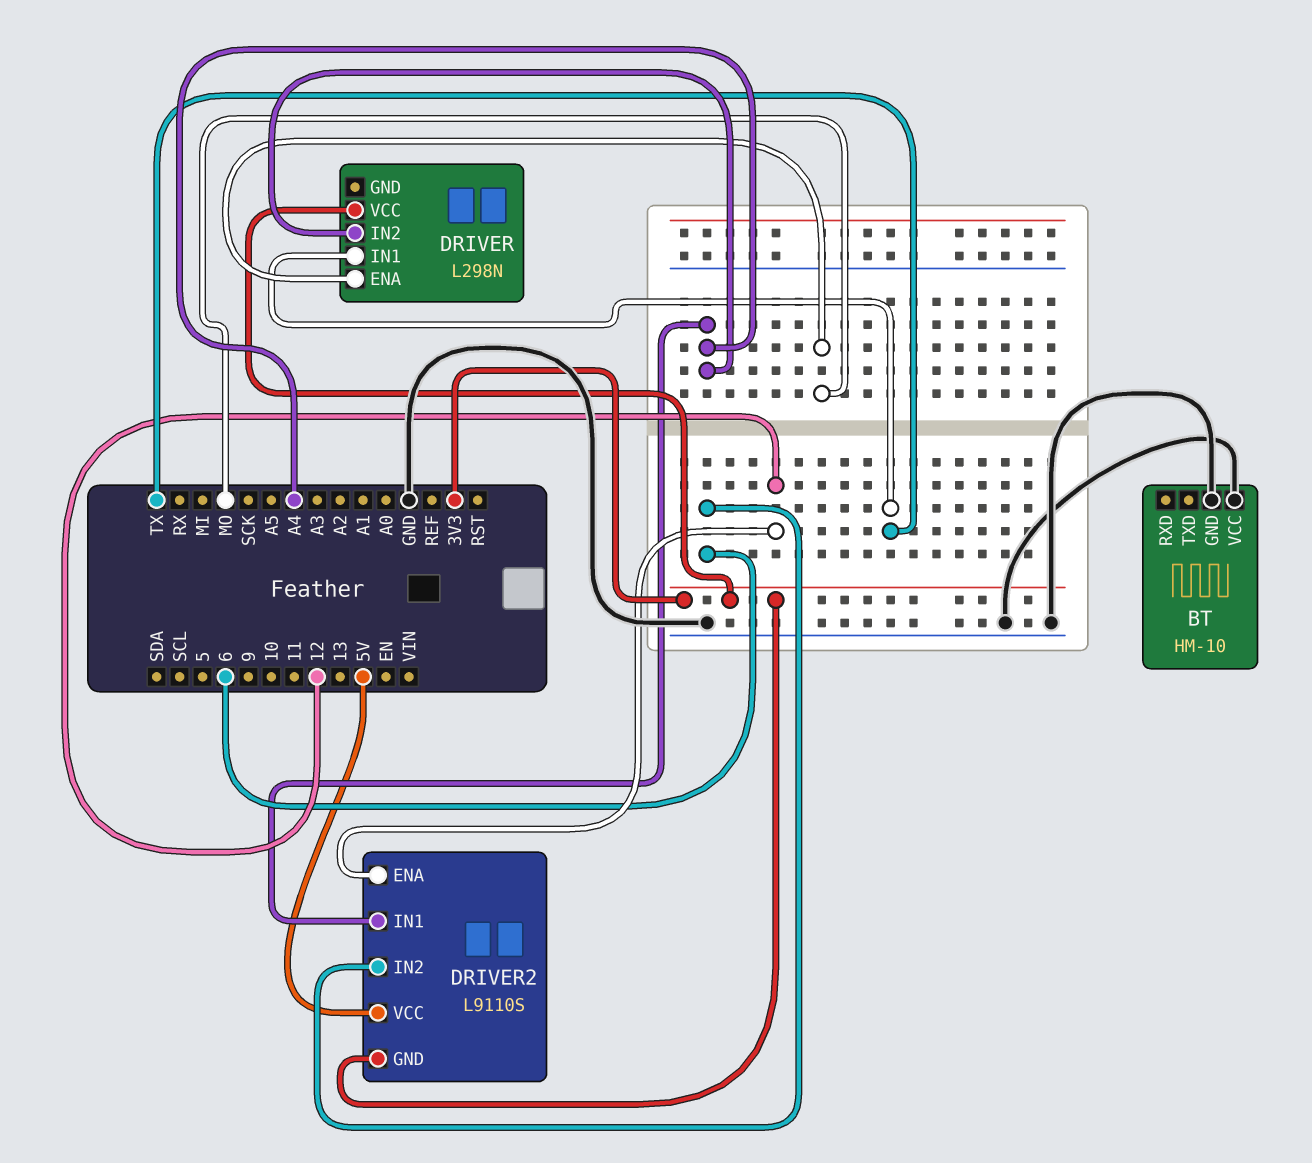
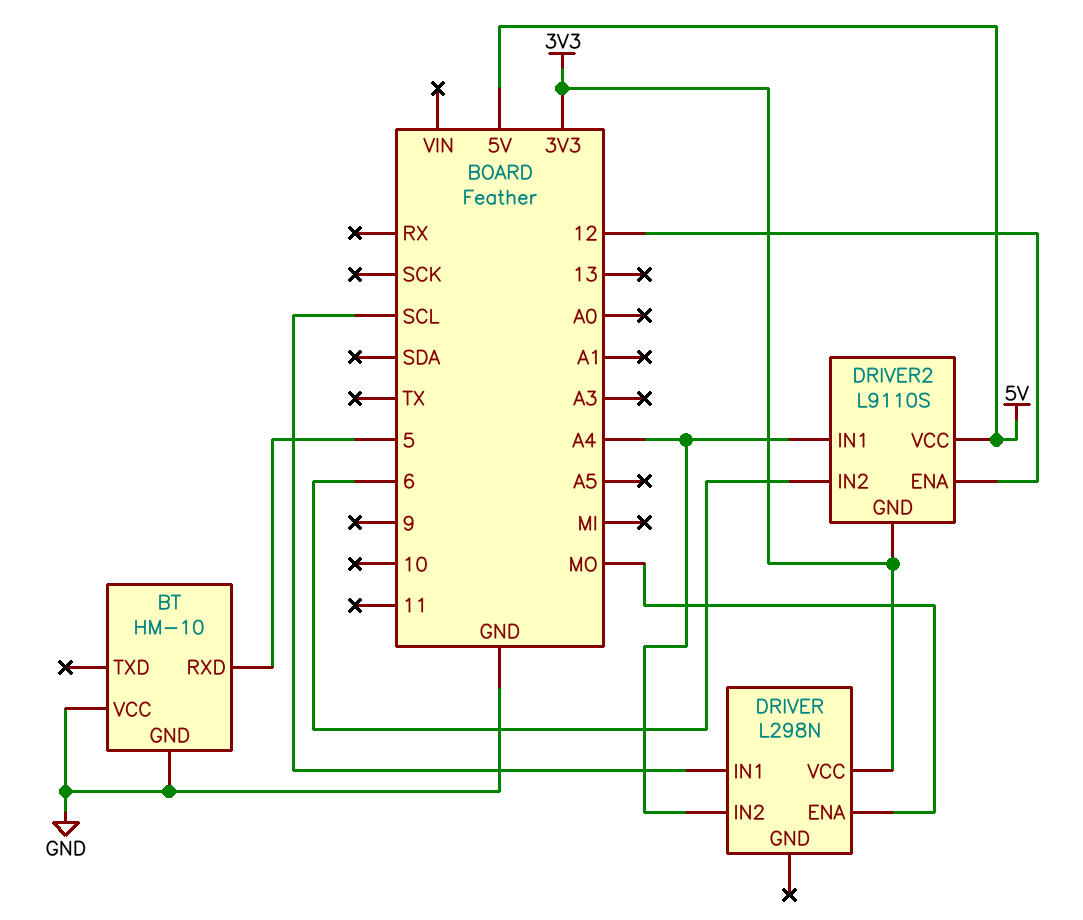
BT pin RXD: none -> 5
DRIVER pin IN1: TX -> SCL

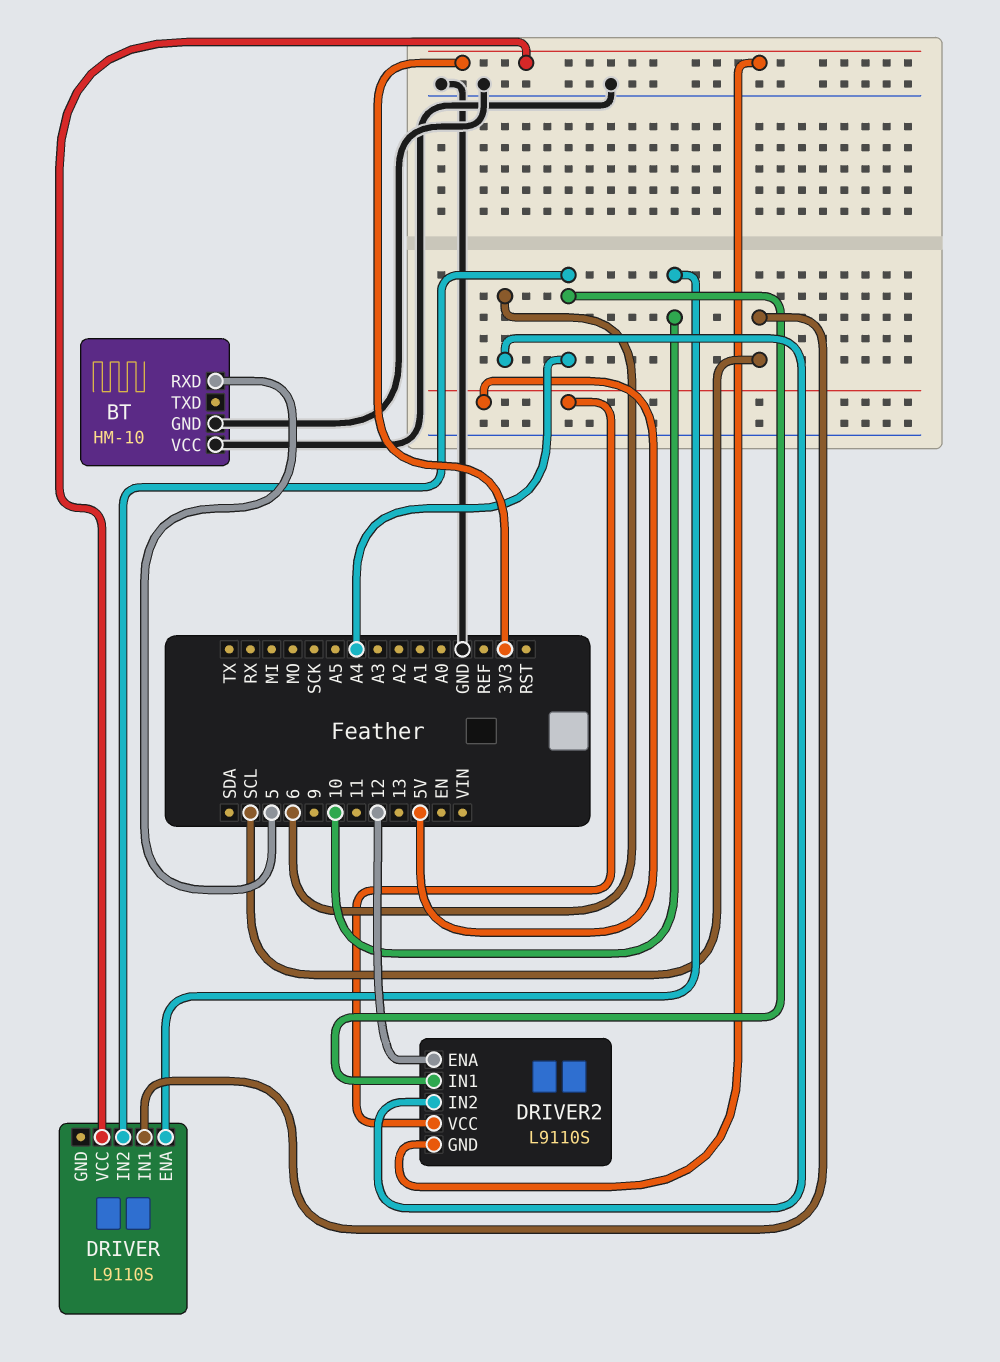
DRIVER: L298N -> L9110S
DRIVER pin ENA: MO -> 10

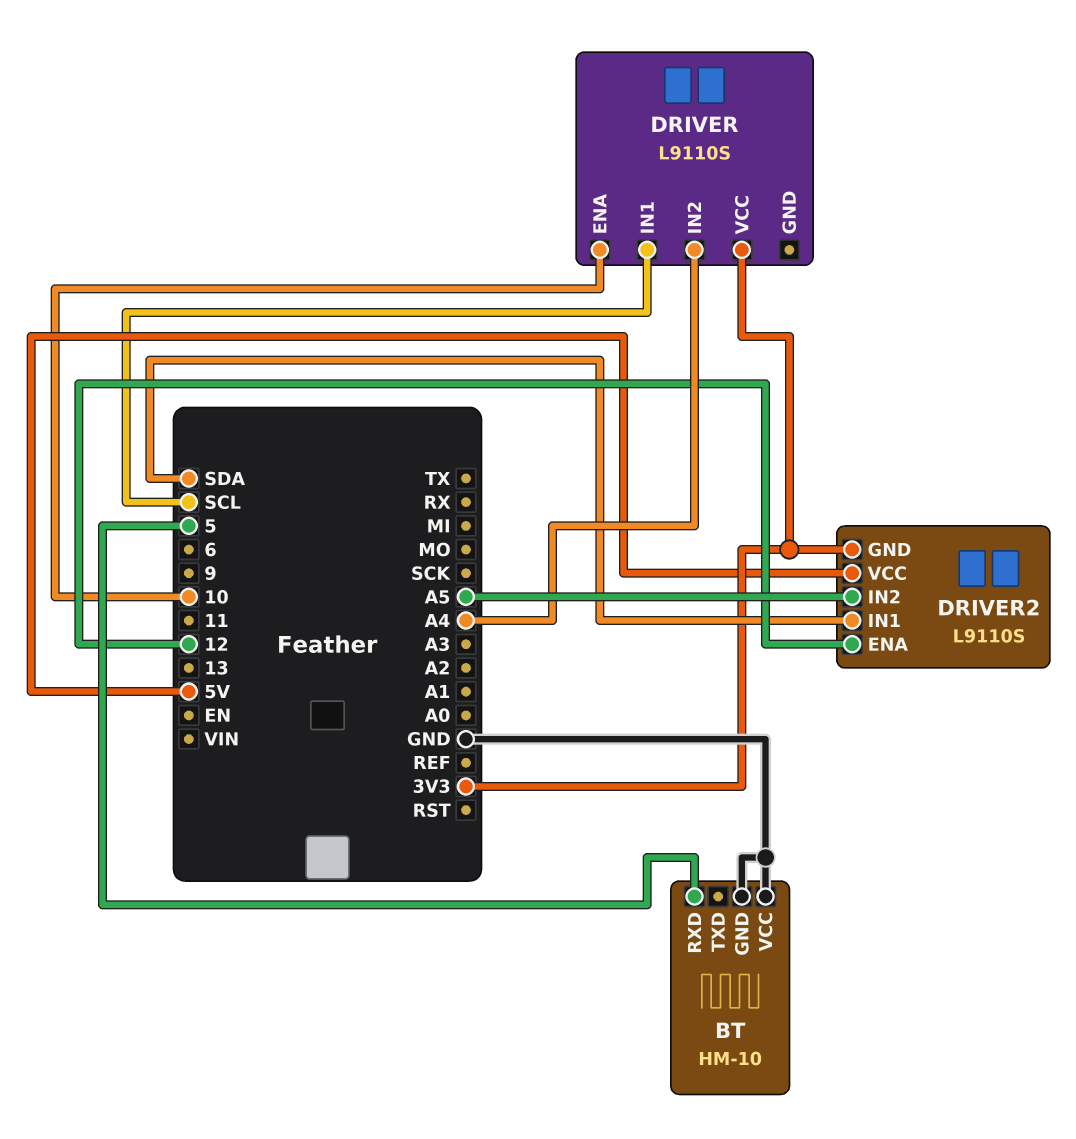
DRIVER2 pin IN1: A4 -> SDA
DRIVER2 pin IN2: 6 -> A5

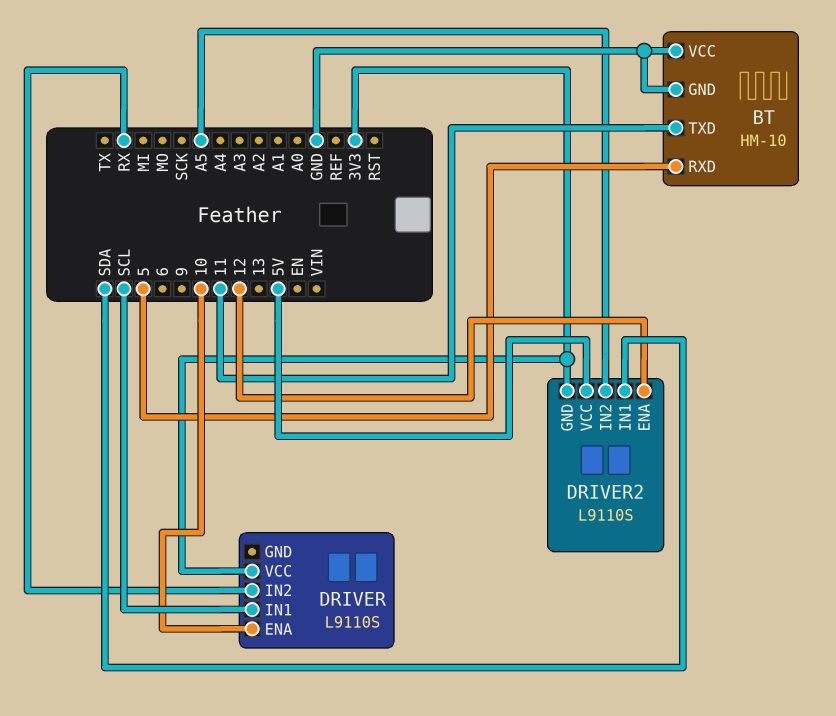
BT pin TXD: none -> 11
DRIVER pin IN2: A4 -> RX

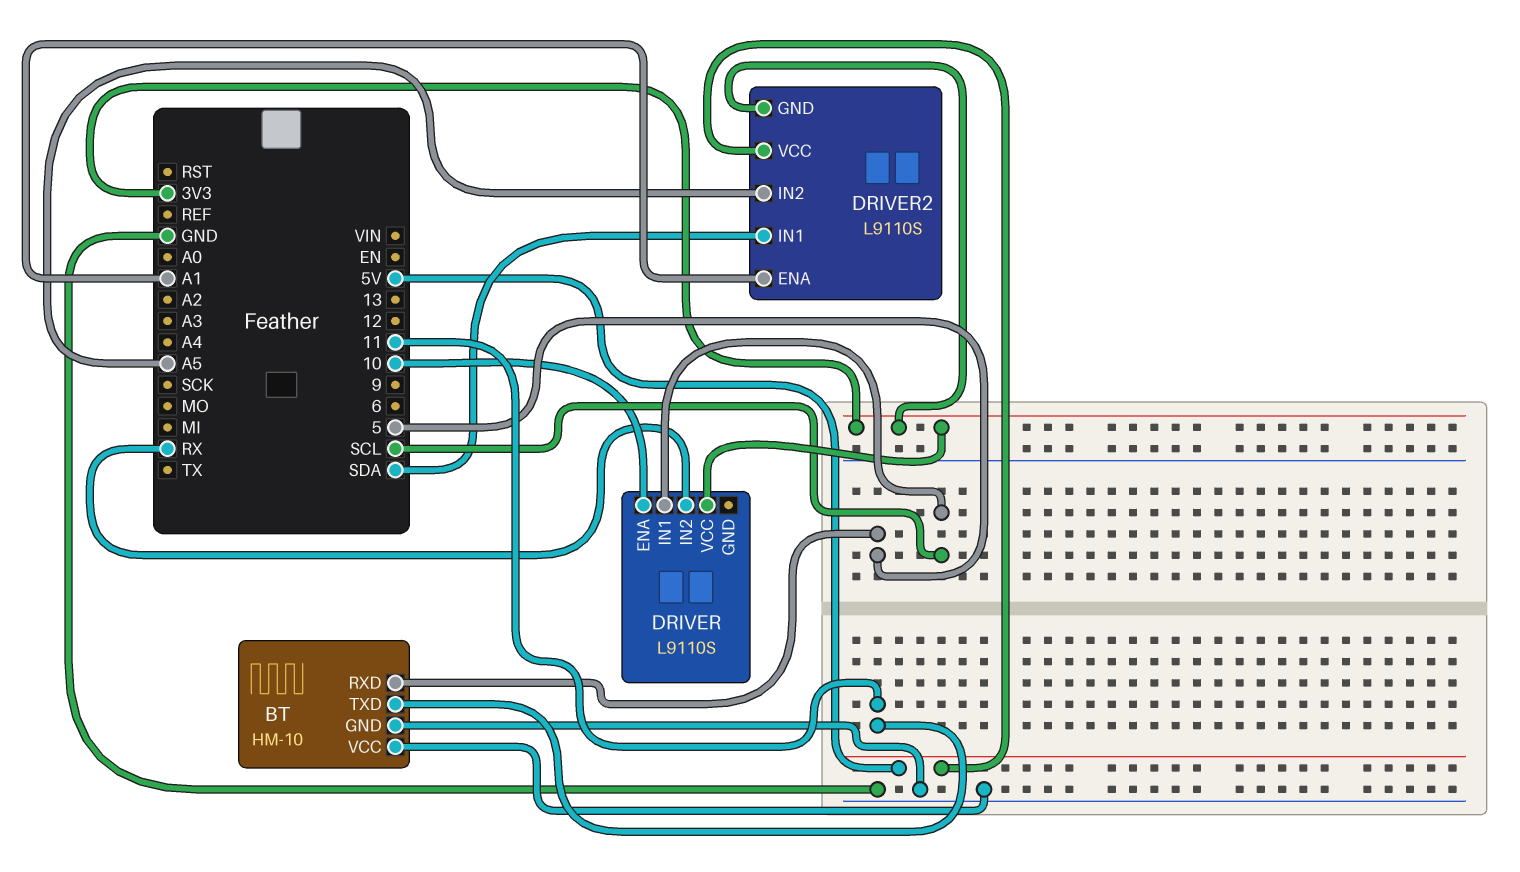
DRIVER2 pin ENA: 12 -> A1

